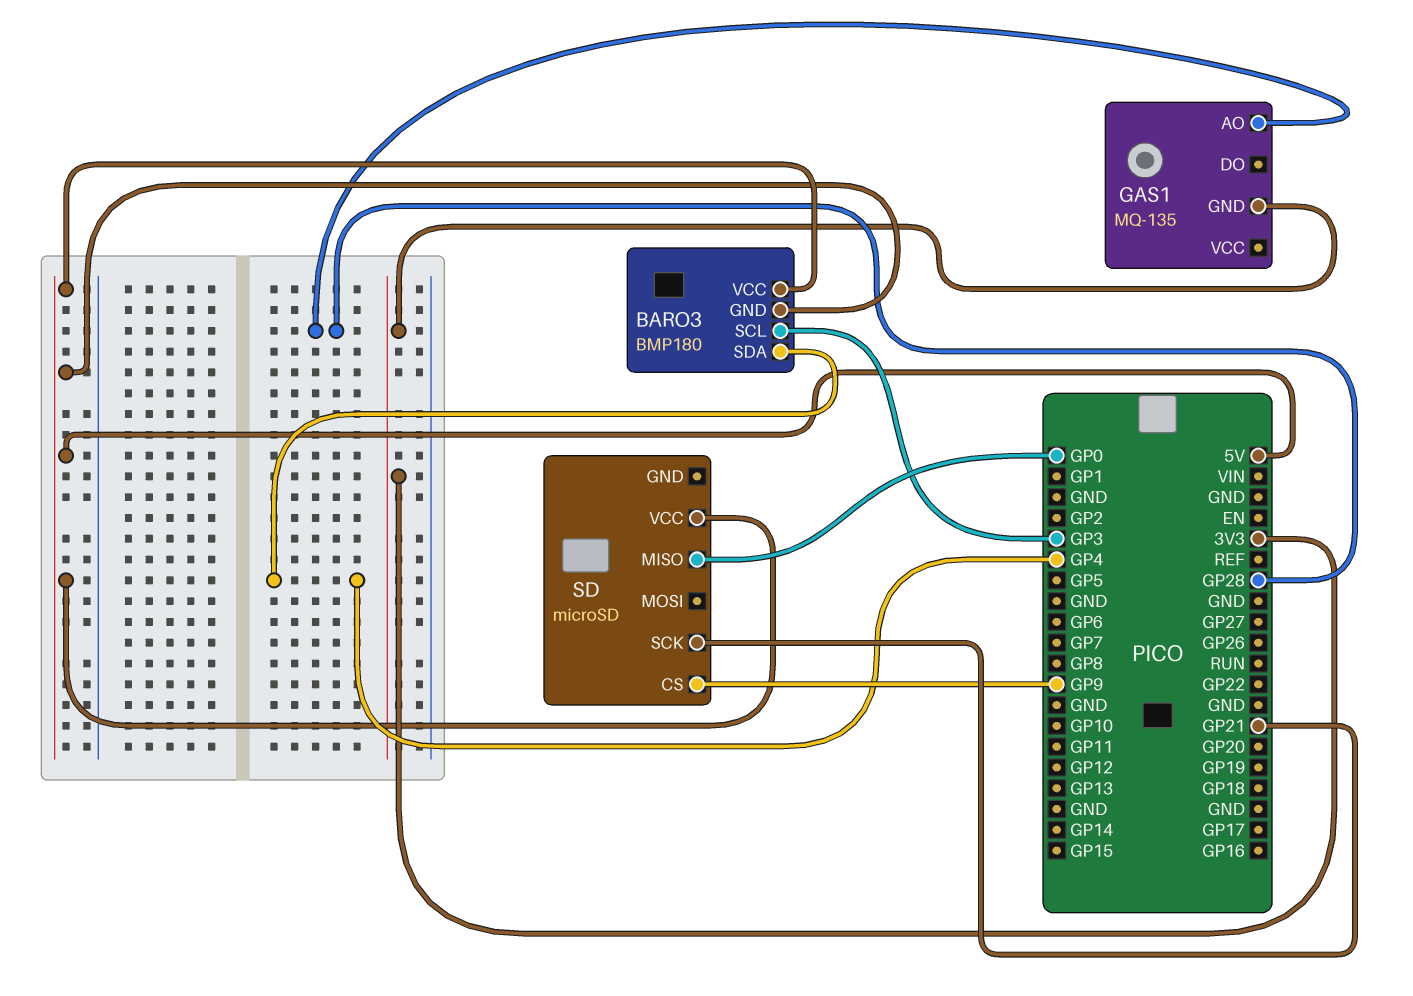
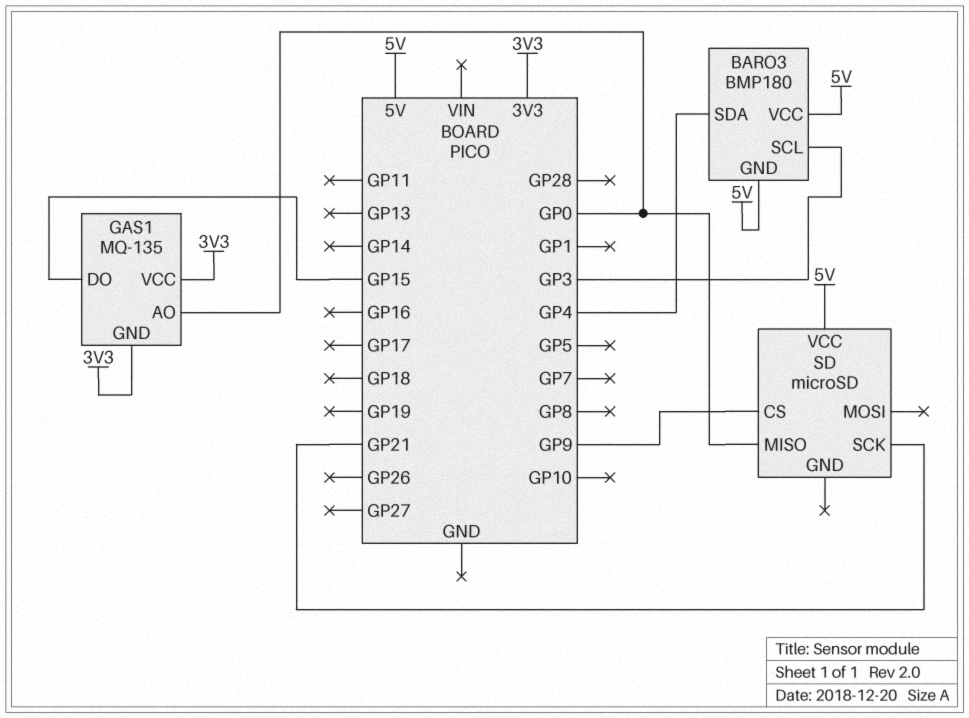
GAS1 pin AO: GP28 -> GP0
GAS1 pin DO: none -> GP15
GAS1 pin VCC: none -> 3V3

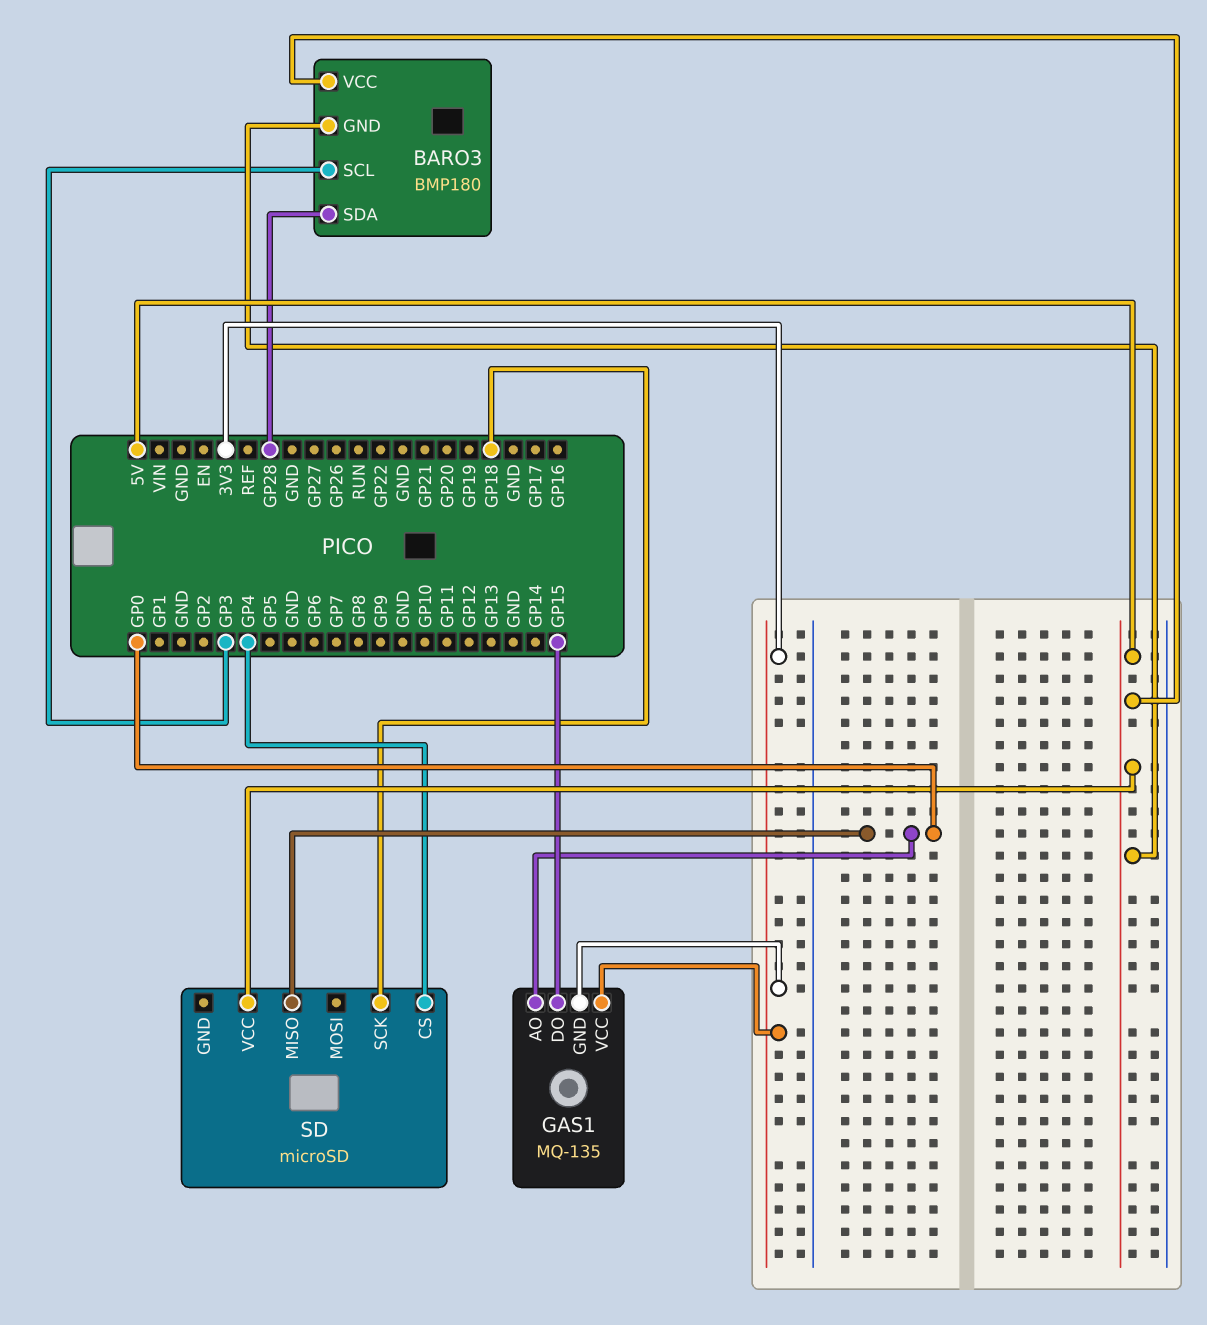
BARO3 pin SDA: GP4 -> GP28
SD pin CS: GP9 -> GP4
SD pin SCK: GP21 -> GP18

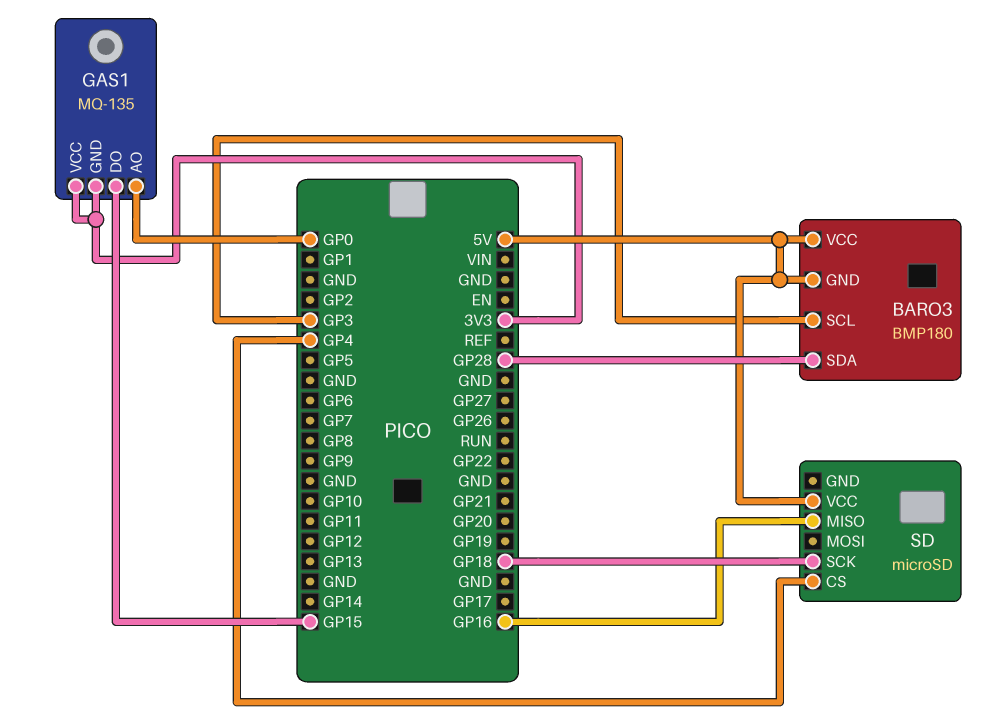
SD pin MISO: GP0 -> GP16

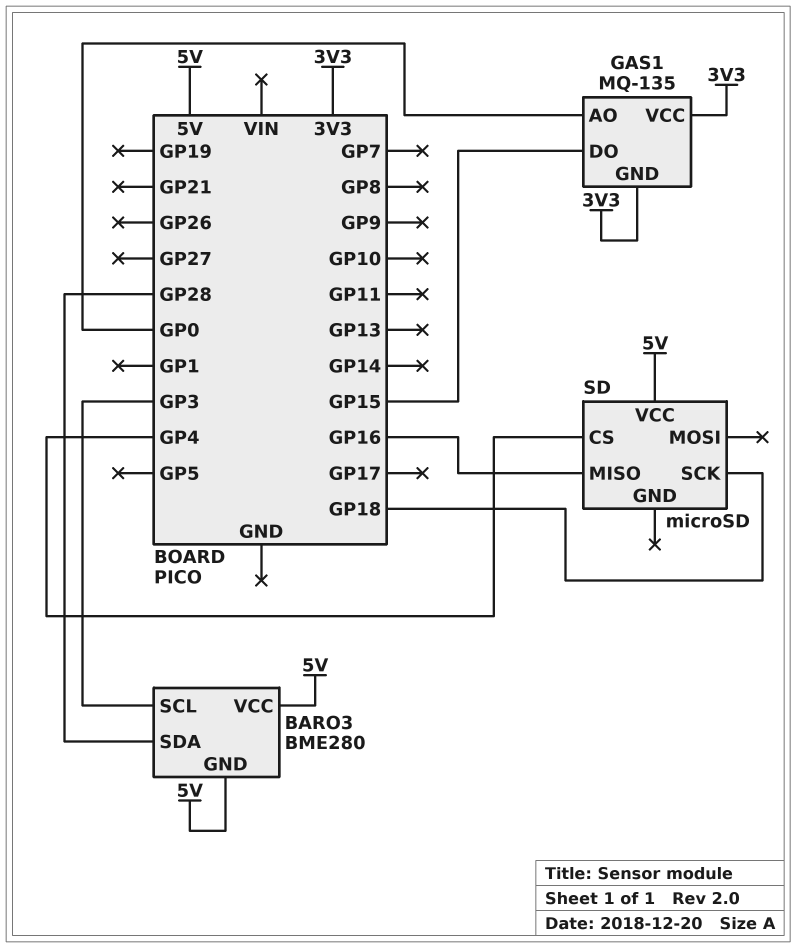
BARO3: BMP180 -> BME280

